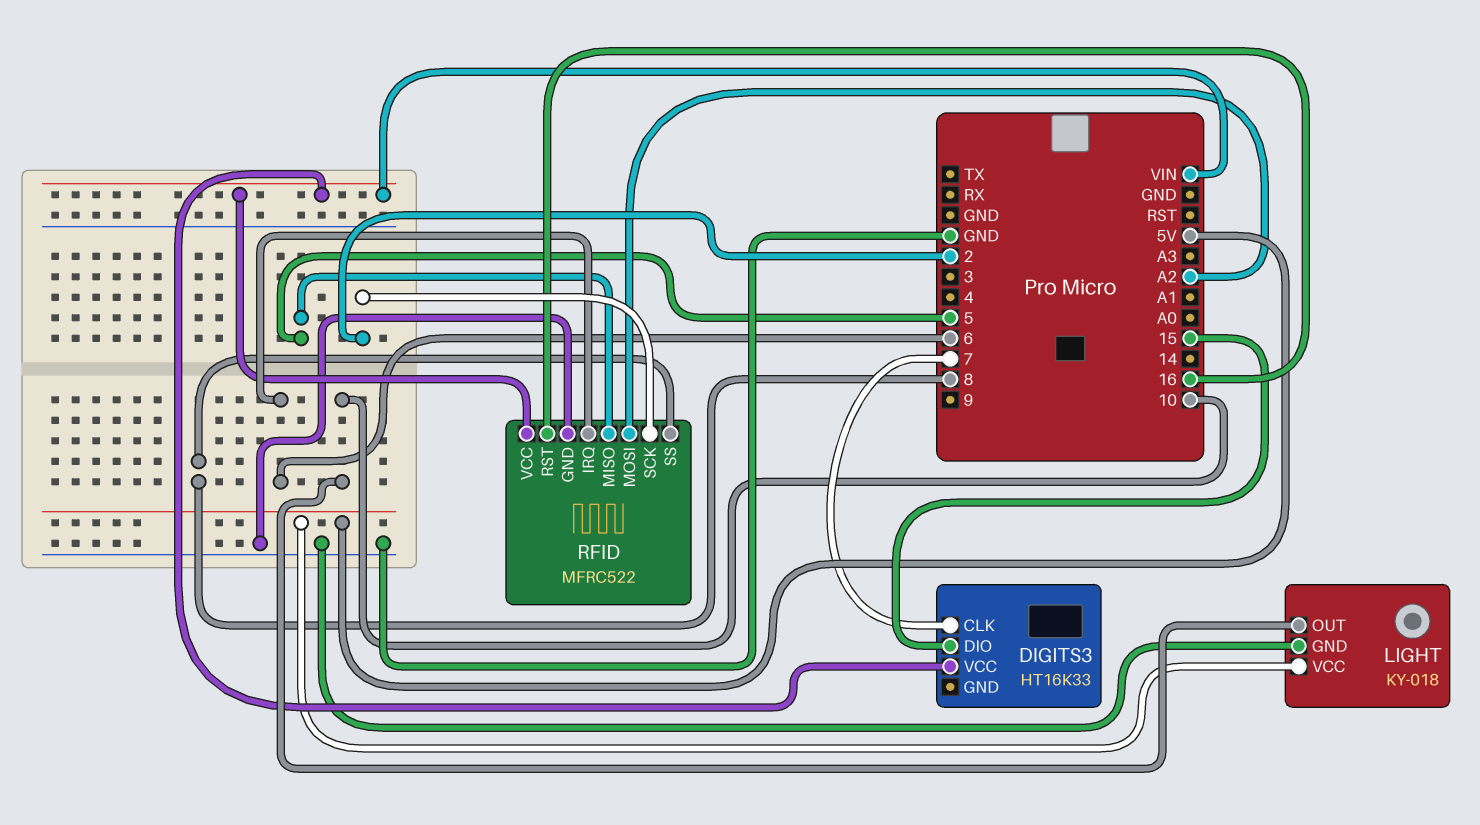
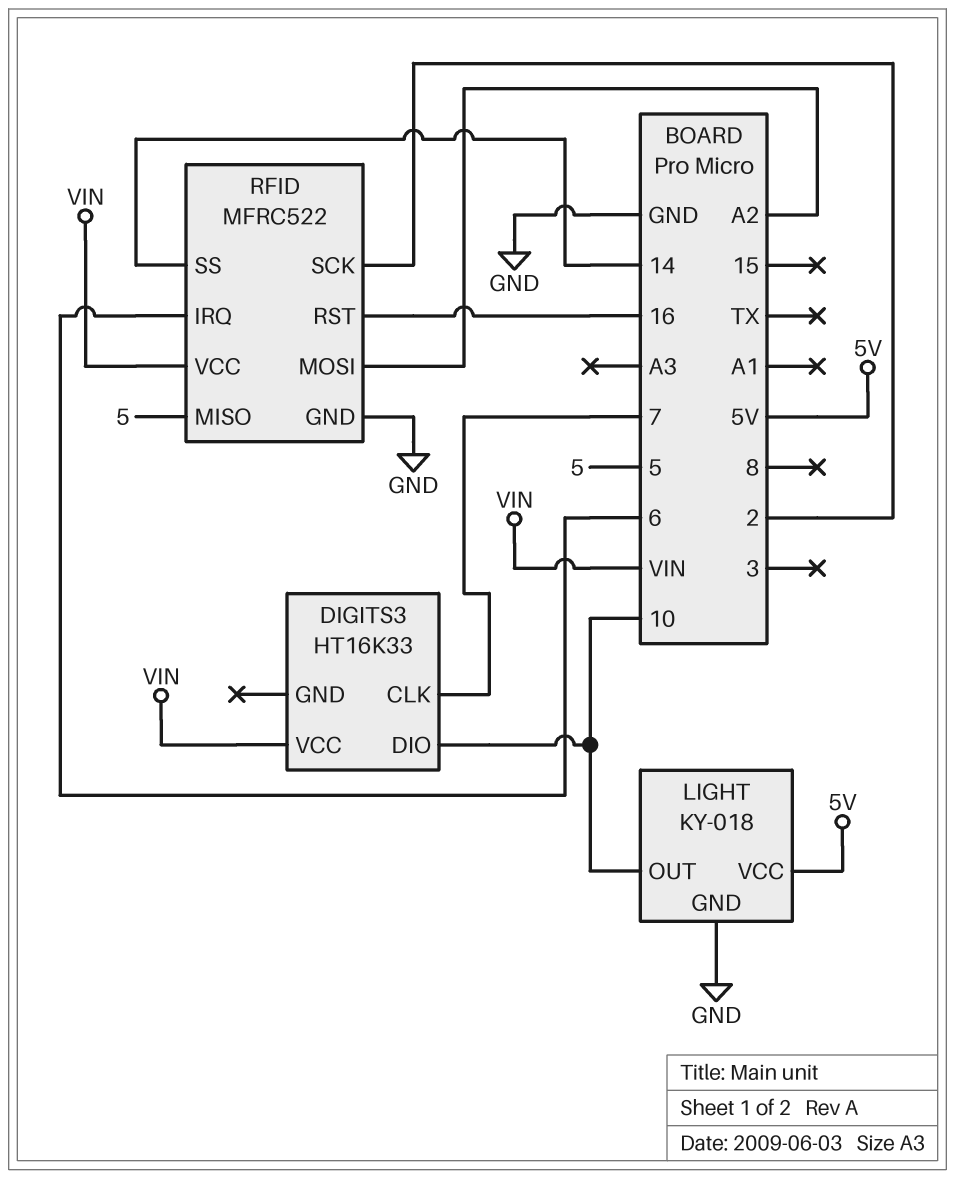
DIGITS3 pin DIO: 15 -> 10
RFID pin SS: 8 -> 14

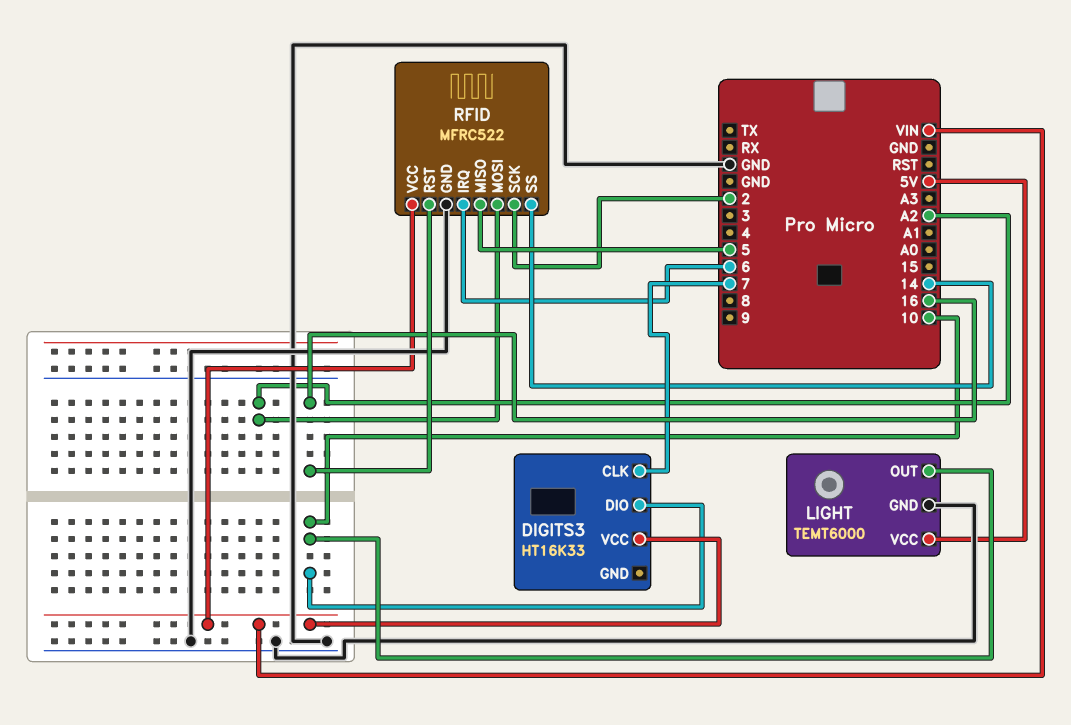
LIGHT: KY-018 -> TEMT6000

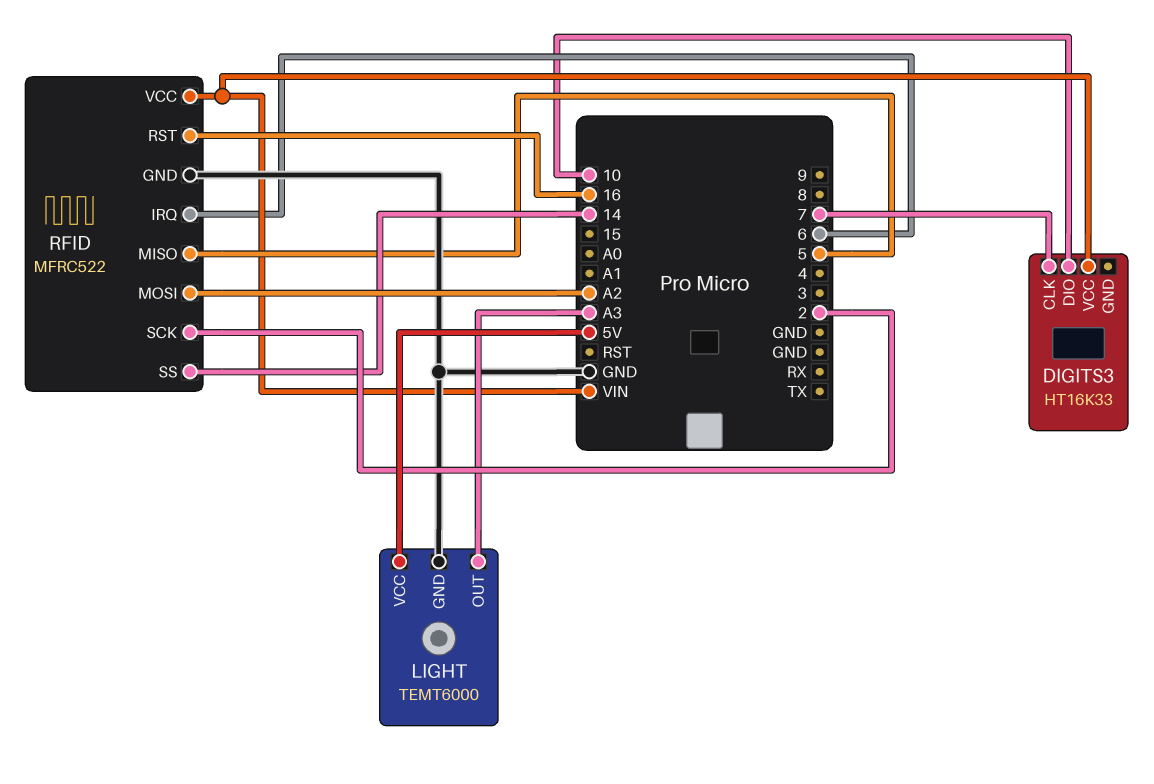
LIGHT pin OUT: 10 -> A3

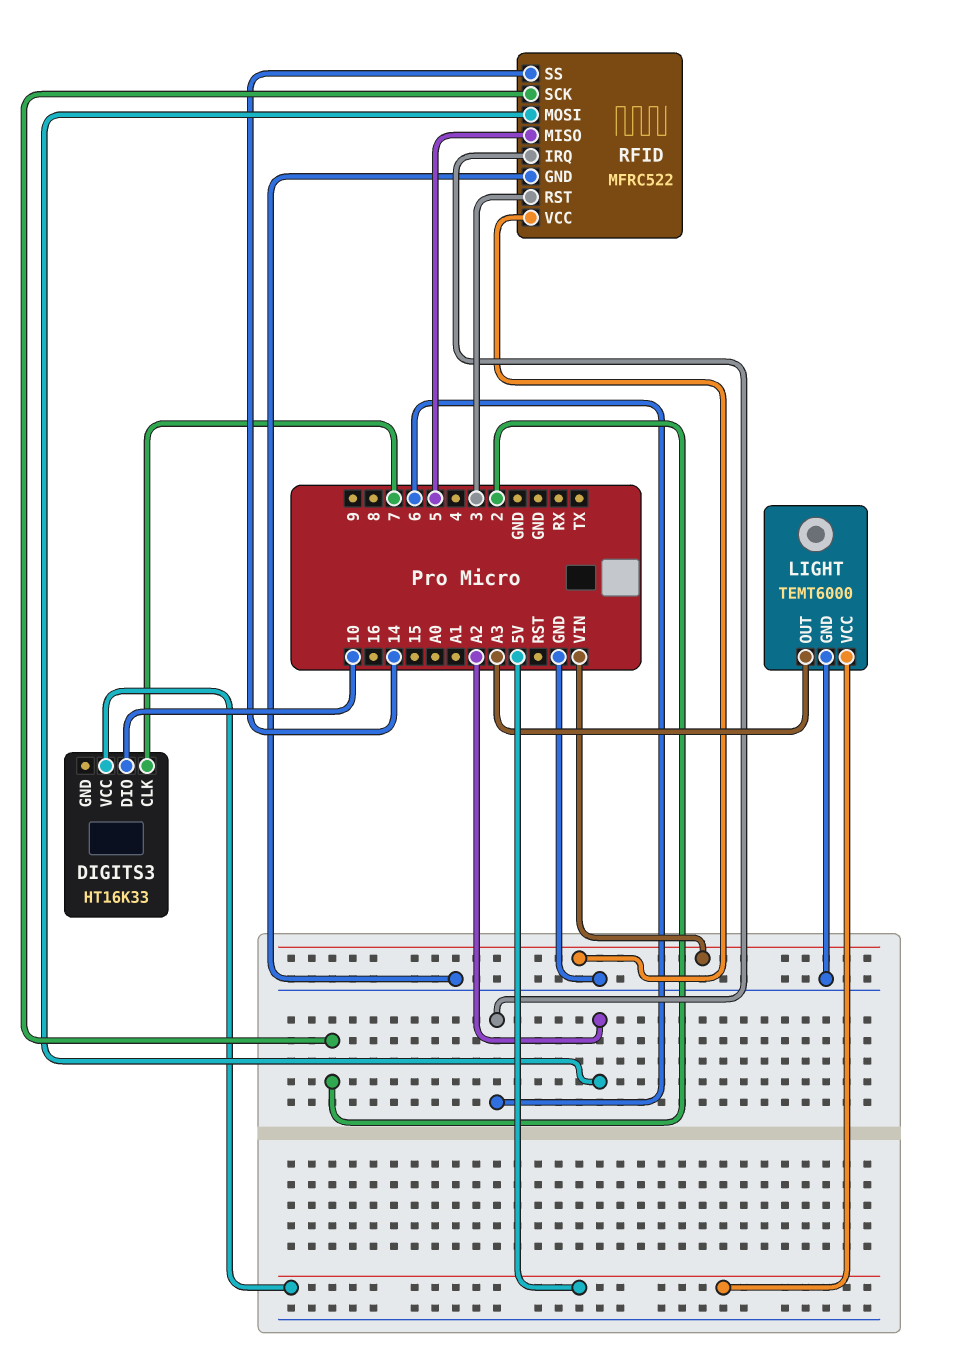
DIGITS3 pin VCC: VIN -> 5V
RFID pin RST: 16 -> 3

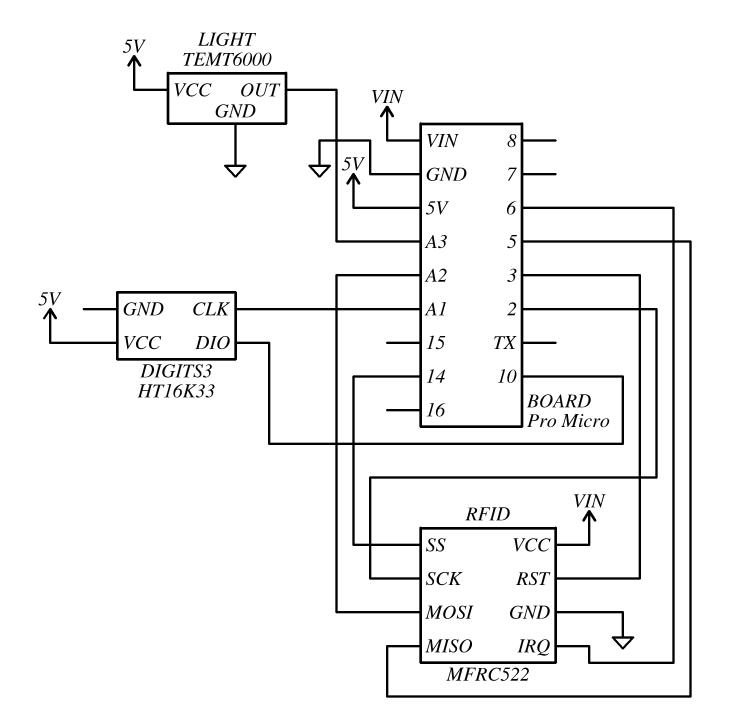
DIGITS3 pin CLK: 7 -> A1

